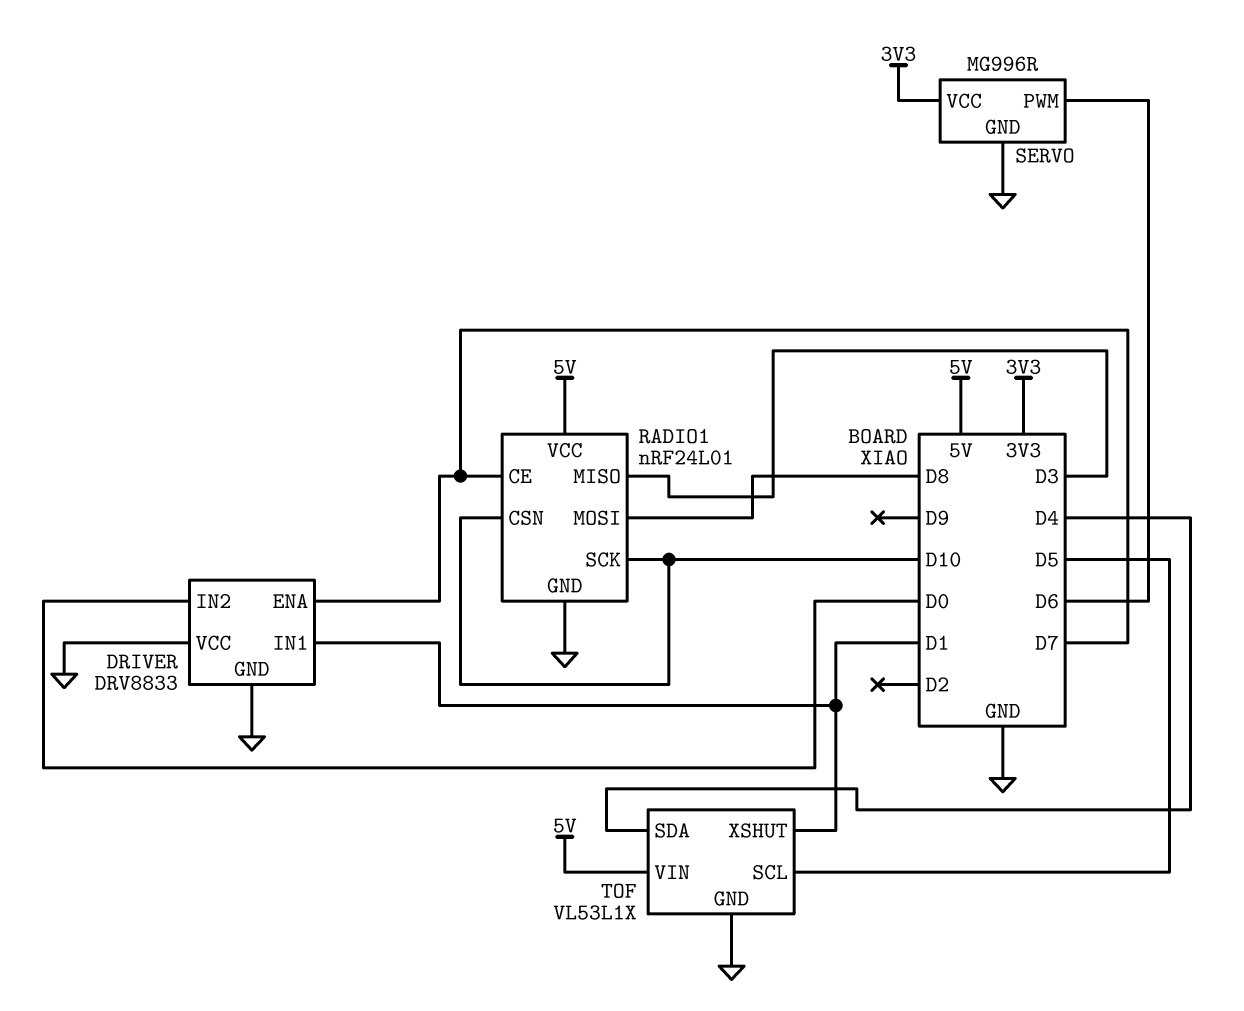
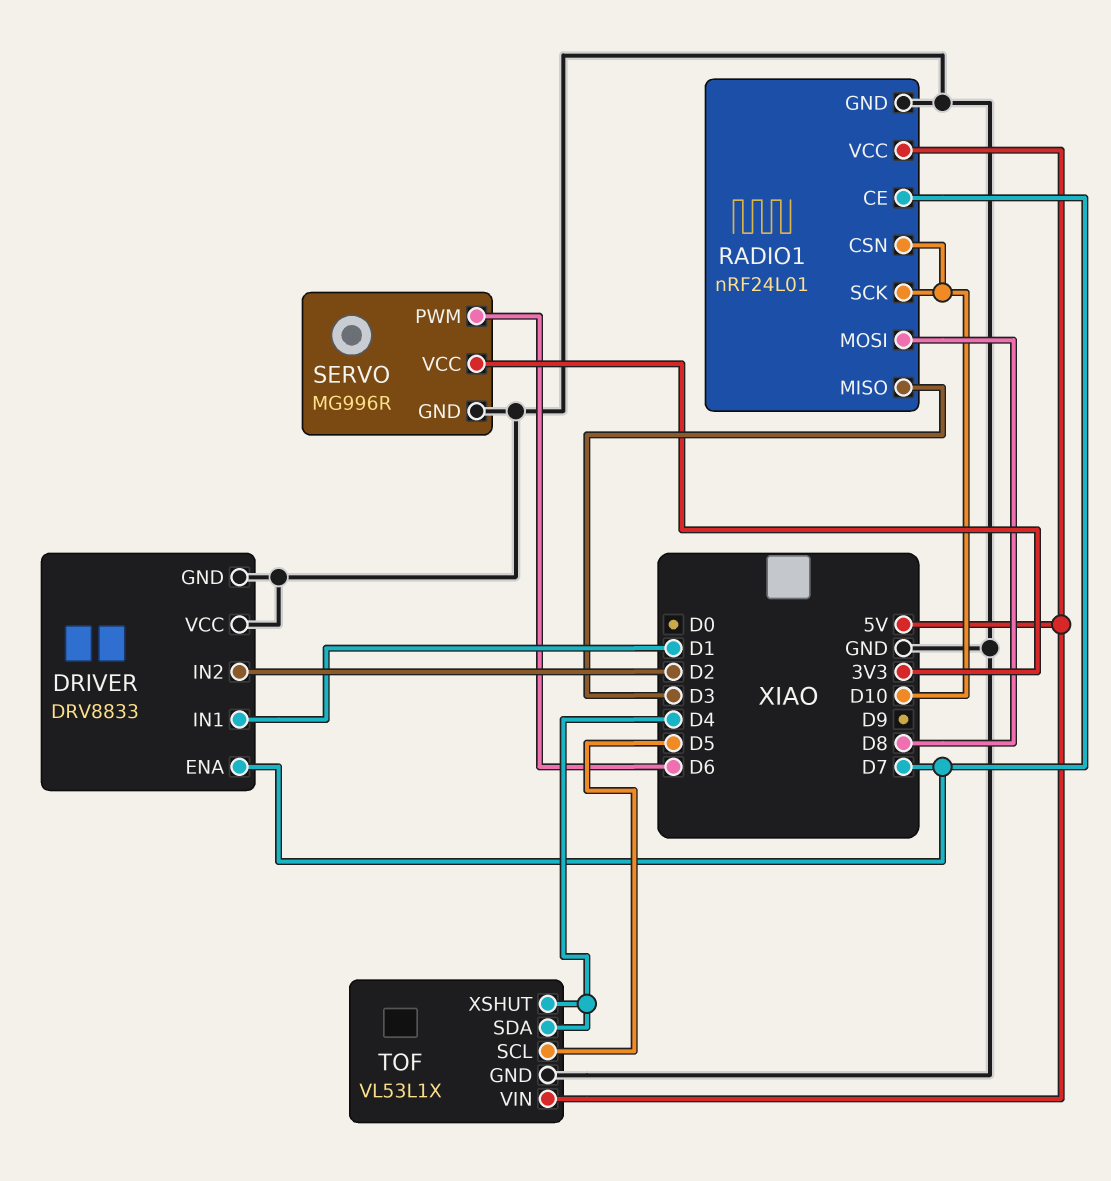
DRIVER pin IN2: D0 -> D2
TOF pin XSHUT: D1 -> D4

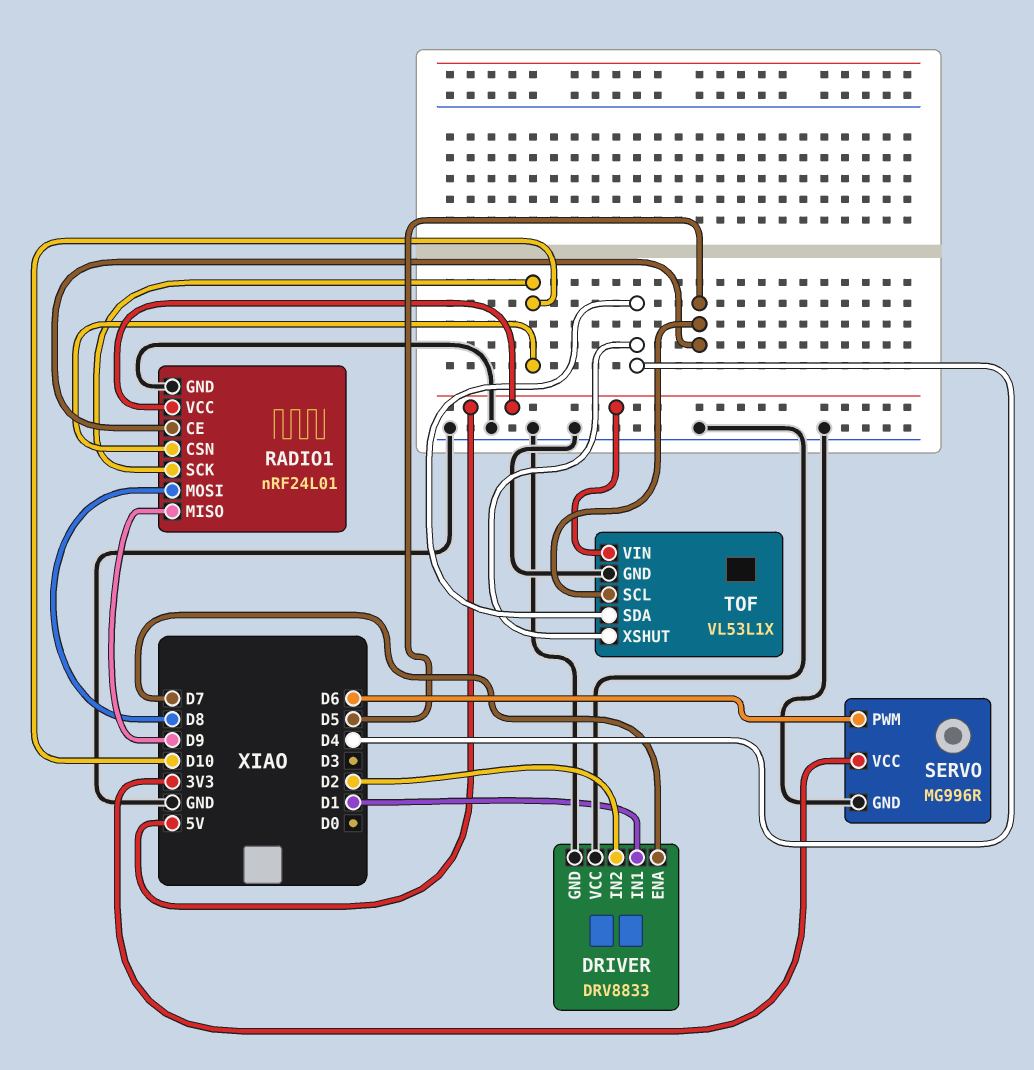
RADIO1 pin CE: D7 -> D5
RADIO1 pin MISO: D3 -> D9

